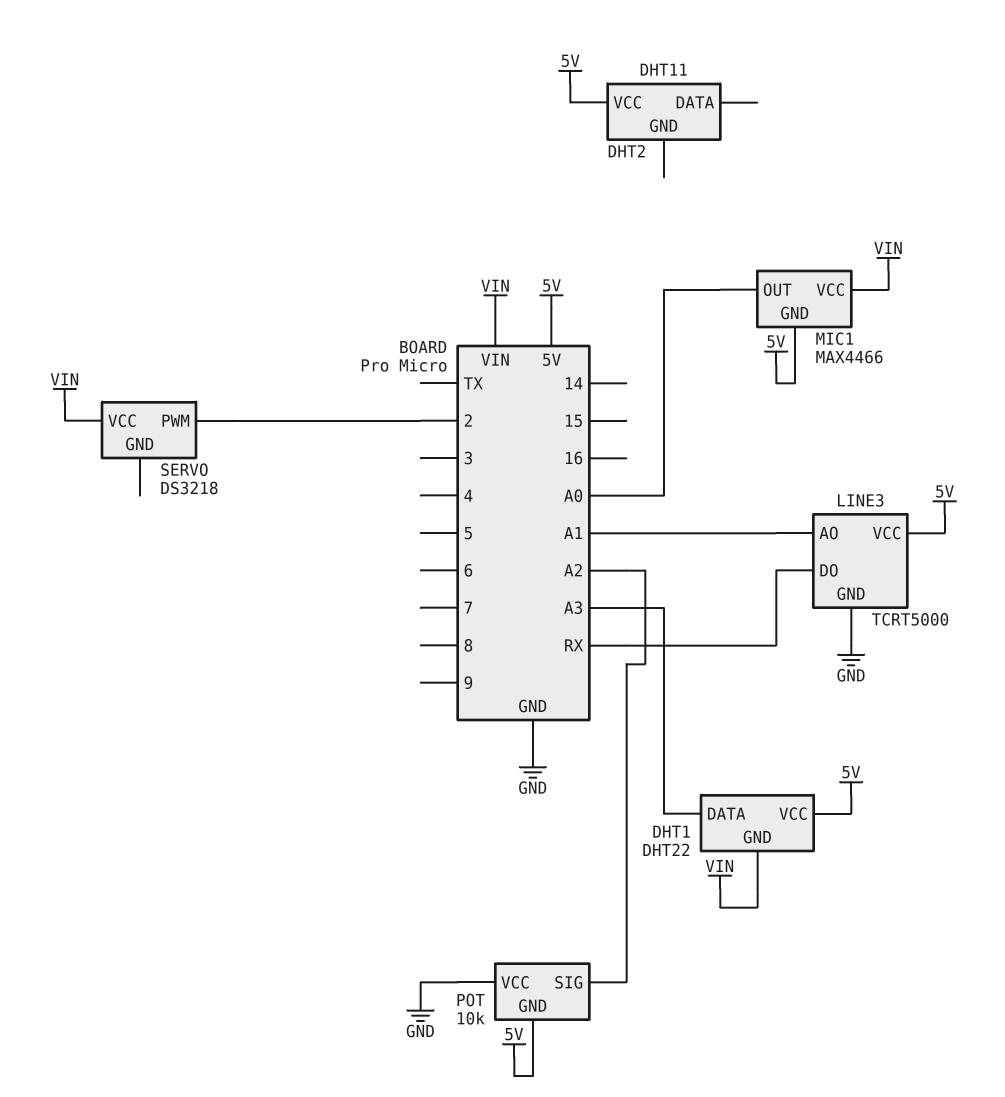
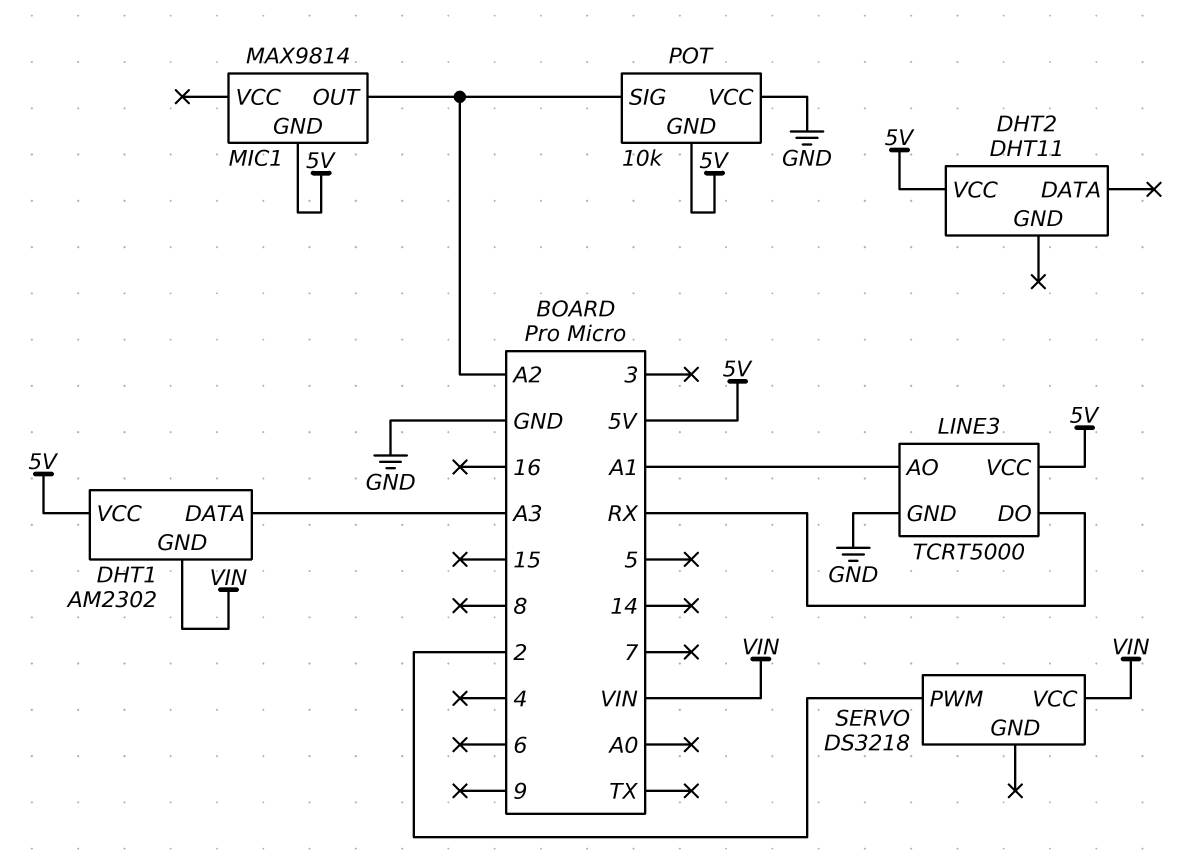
DHT1: DHT22 -> AM2302
MIC1: MAX4466 -> MAX9814
MIC1 pin OUT: A0 -> A2
MIC1 pin VCC: VIN -> none

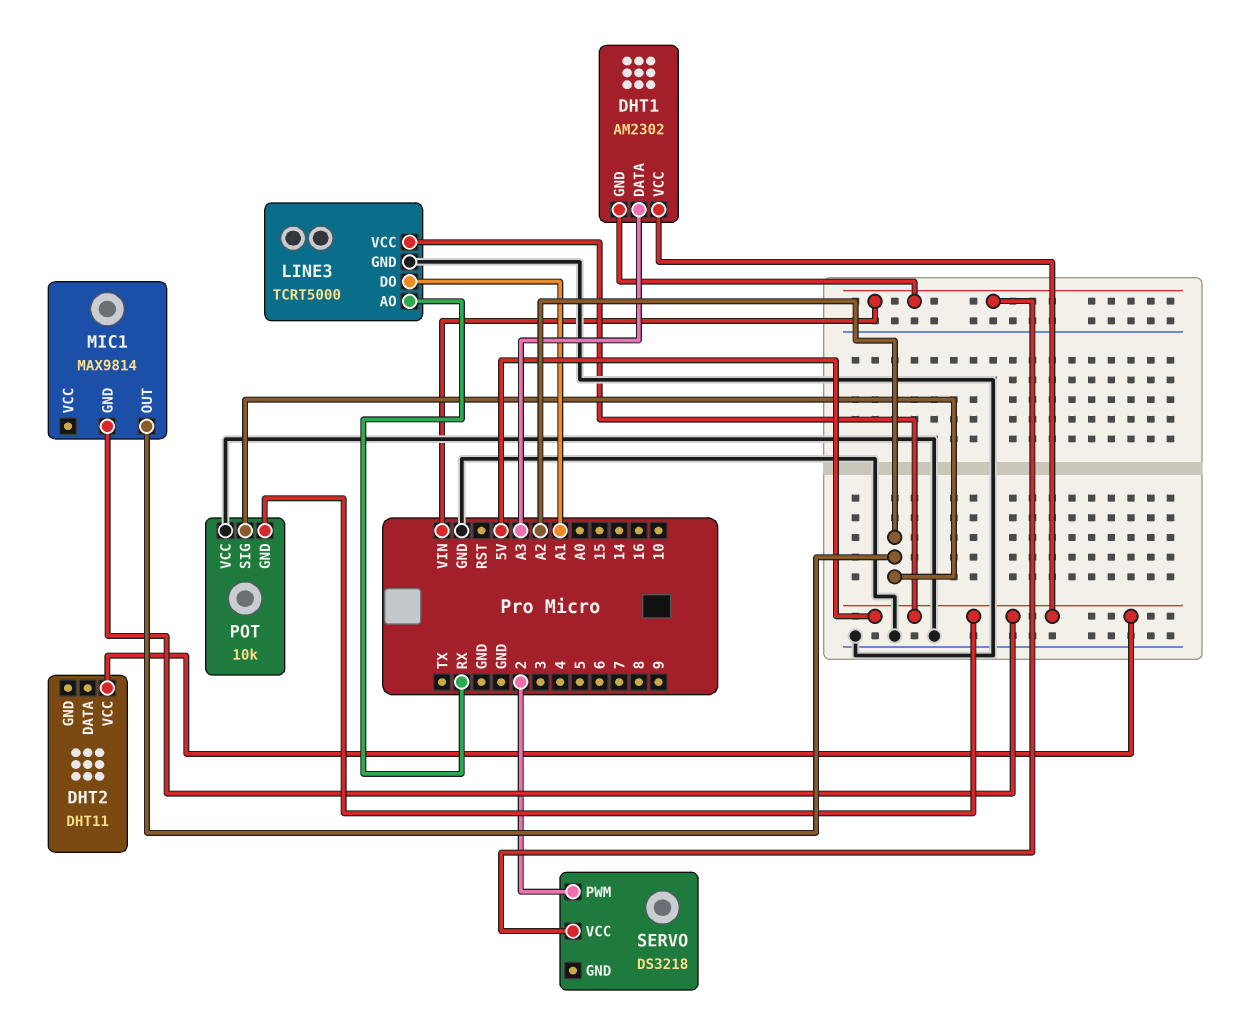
LINE3 pin AO: A1 -> RX
LINE3 pin DO: RX -> A1

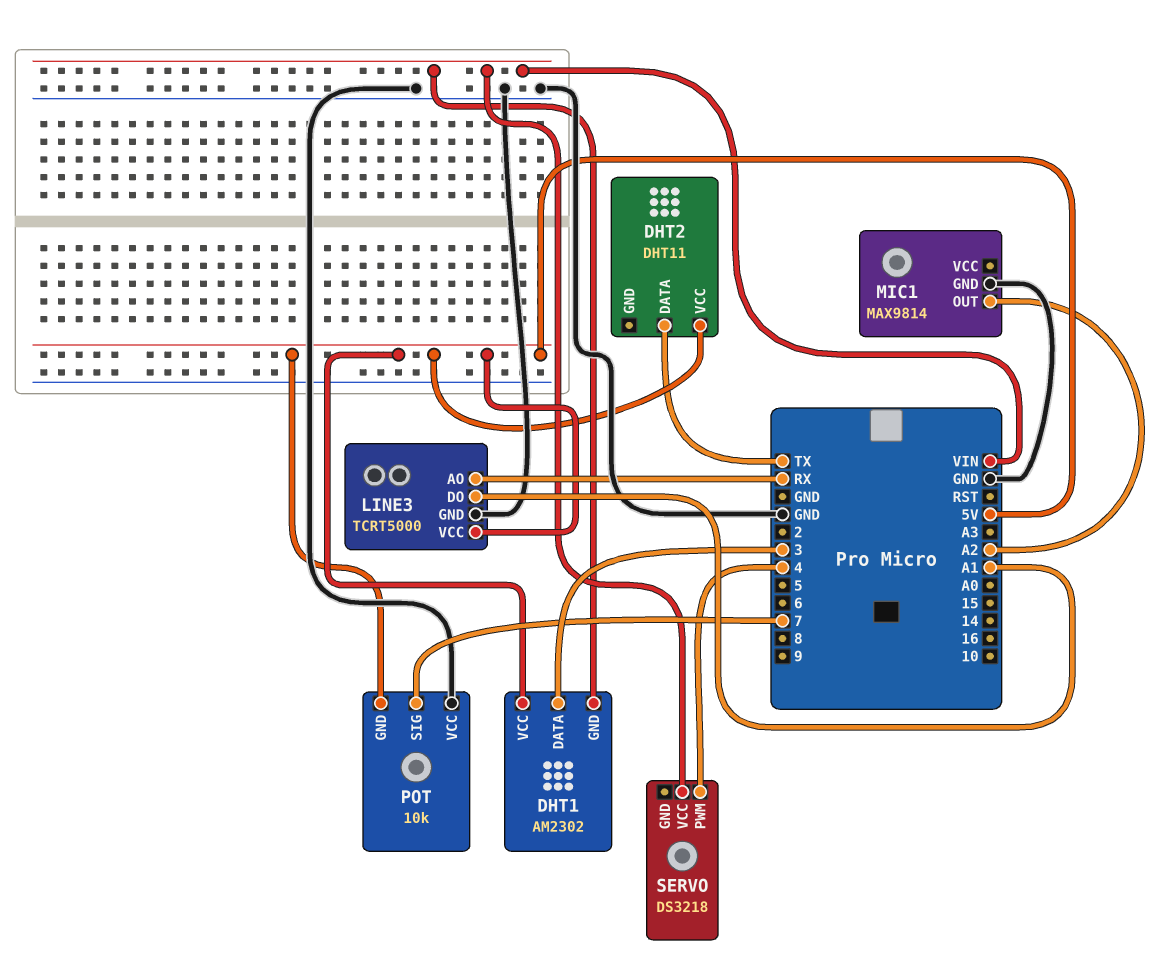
DHT1 pin DATA: A3 -> 3
DHT2 pin DATA: none -> TX
MIC1 pin GND: 5V -> GND
POT pin SIG: A2 -> 7
SERVO pin PWM: 2 -> 4

